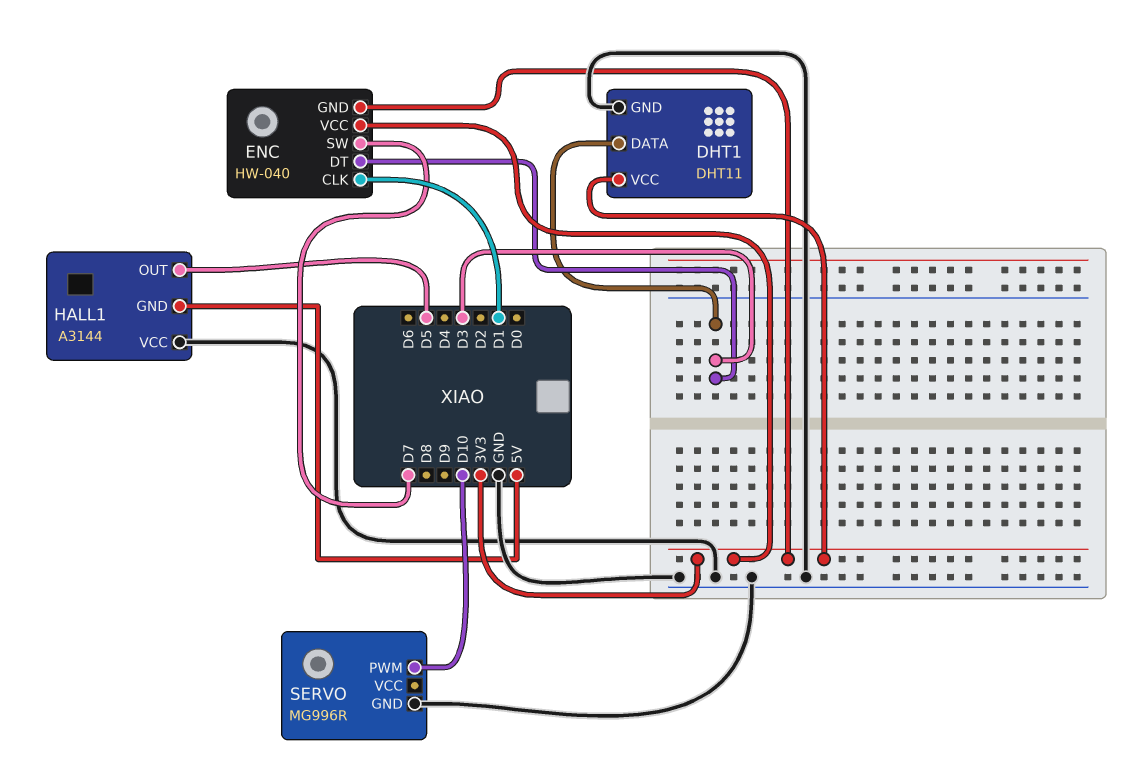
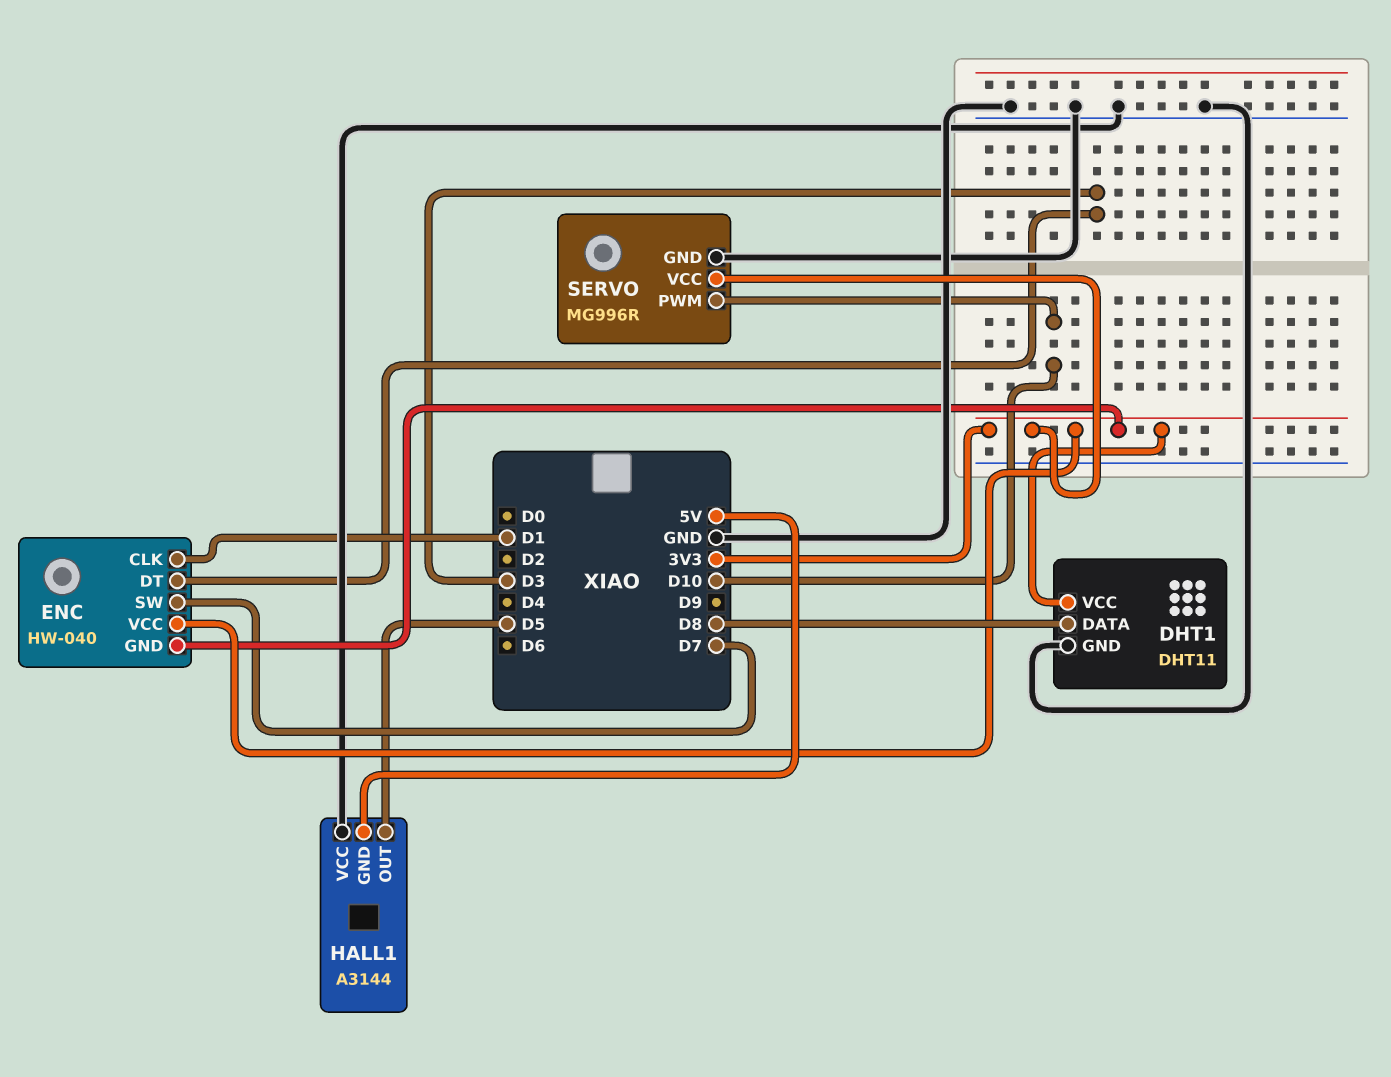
DHT1 pin DATA: D3 -> D8
SERVO pin VCC: none -> 3V3

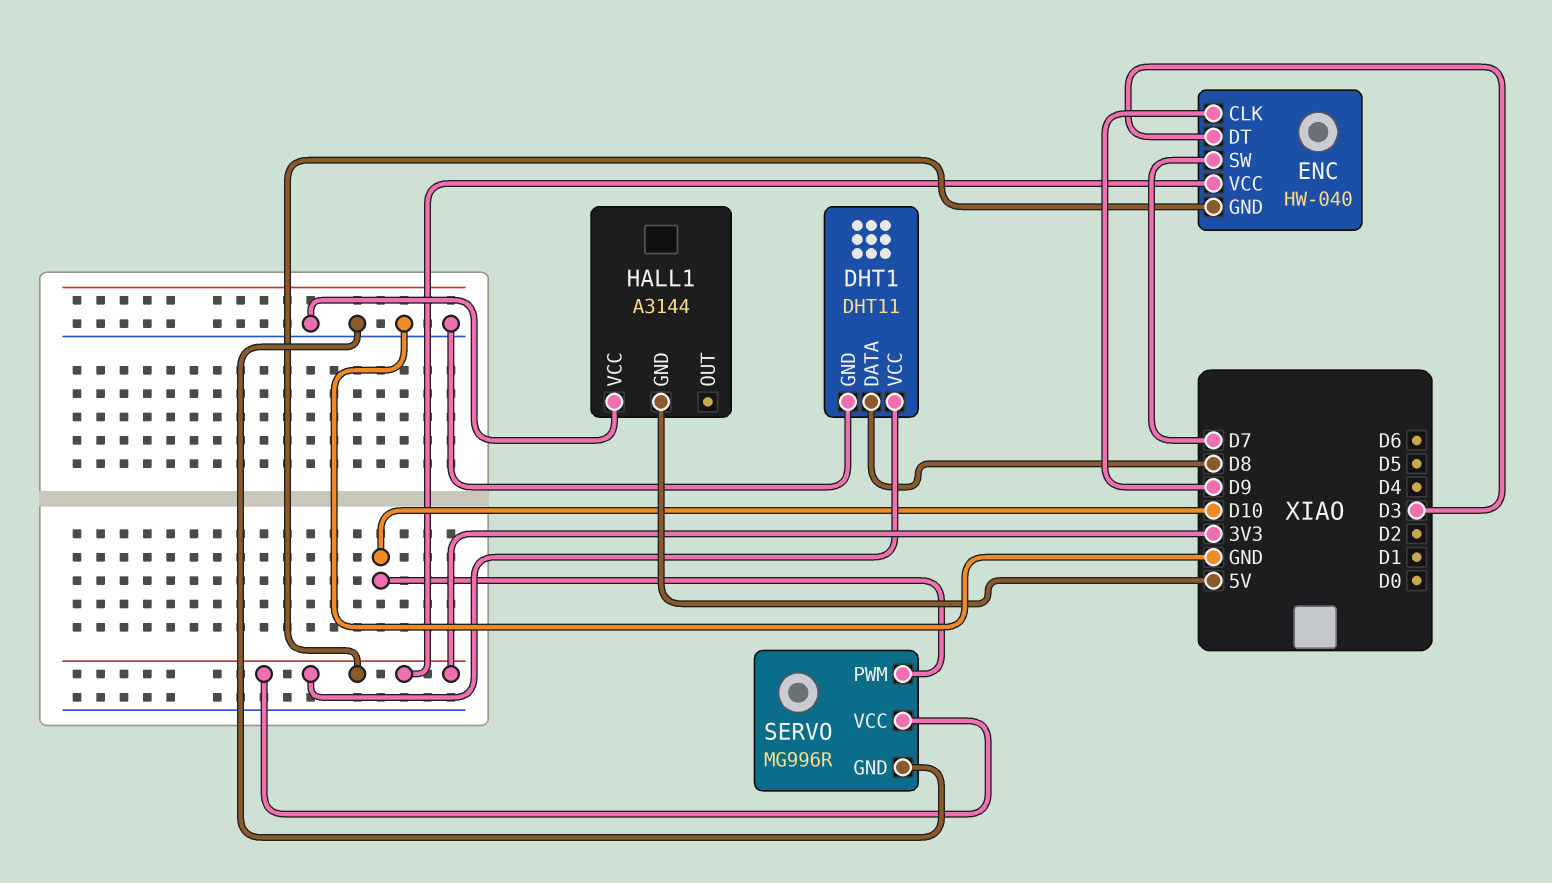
ENC pin CLK: D1 -> D9
HALL1 pin OUT: D5 -> none

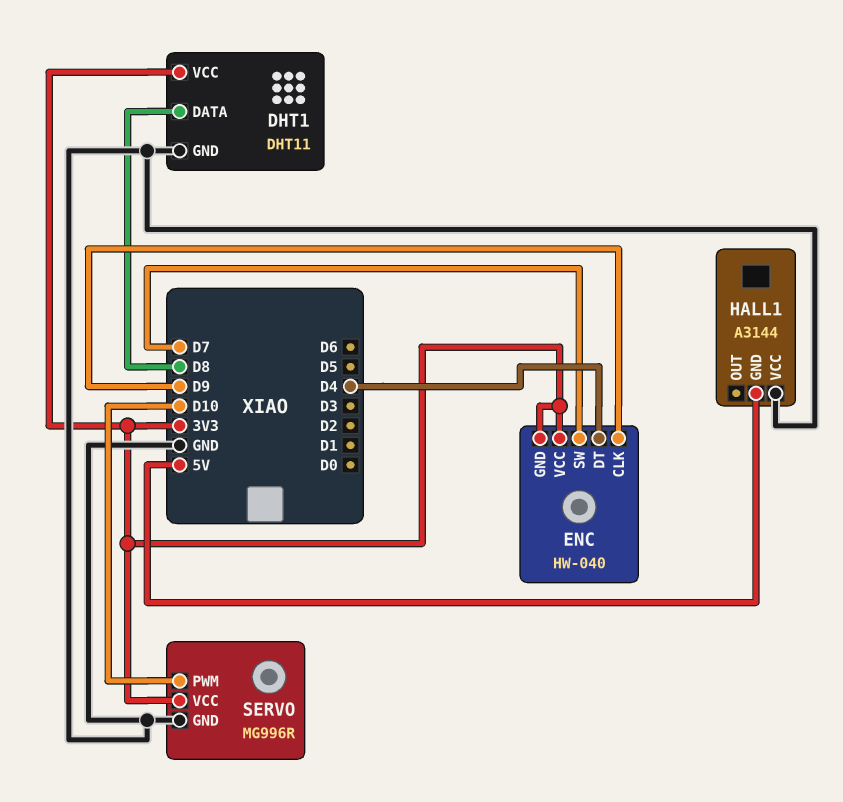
ENC pin DT: D3 -> D4

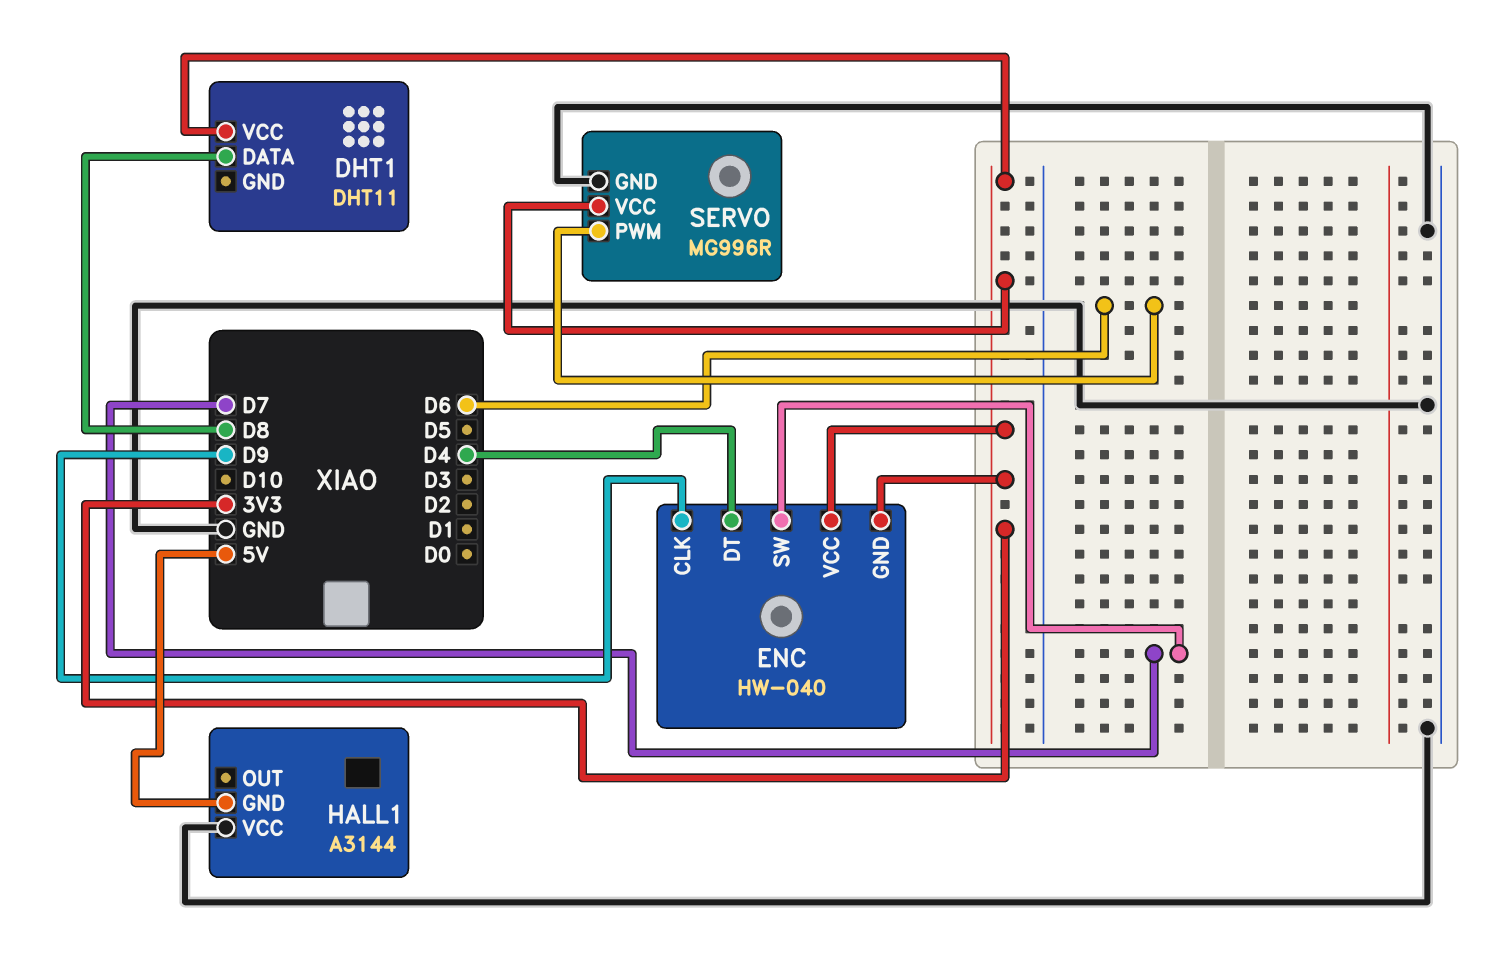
DHT1 pin GND: GND -> none
SERVO pin PWM: D10 -> D6

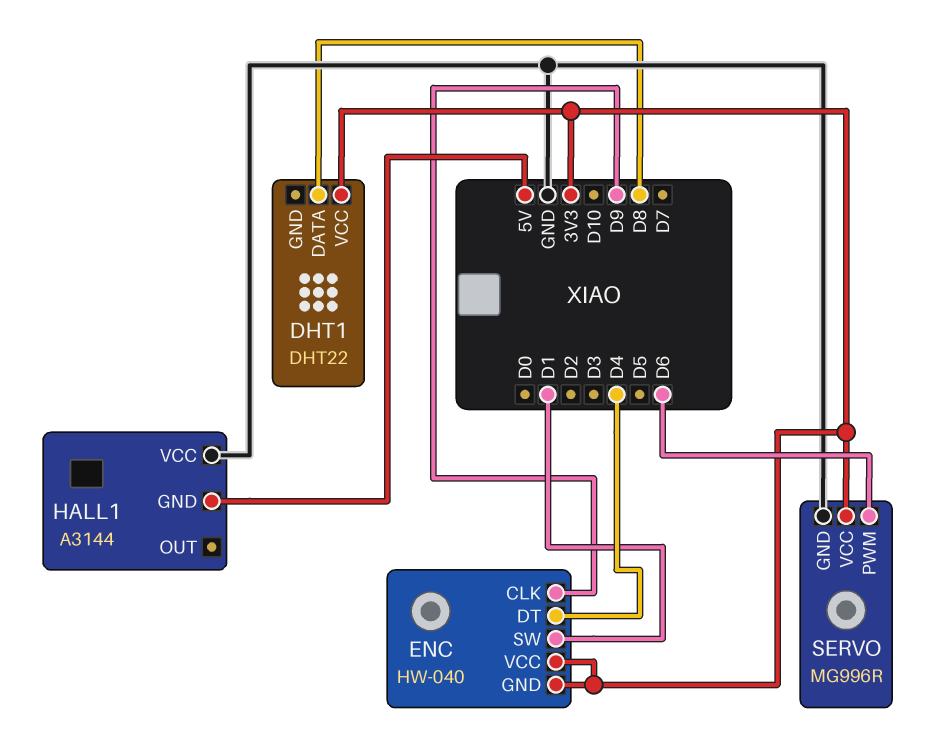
DHT1: DHT11 -> DHT22
ENC pin SW: D7 -> D1

